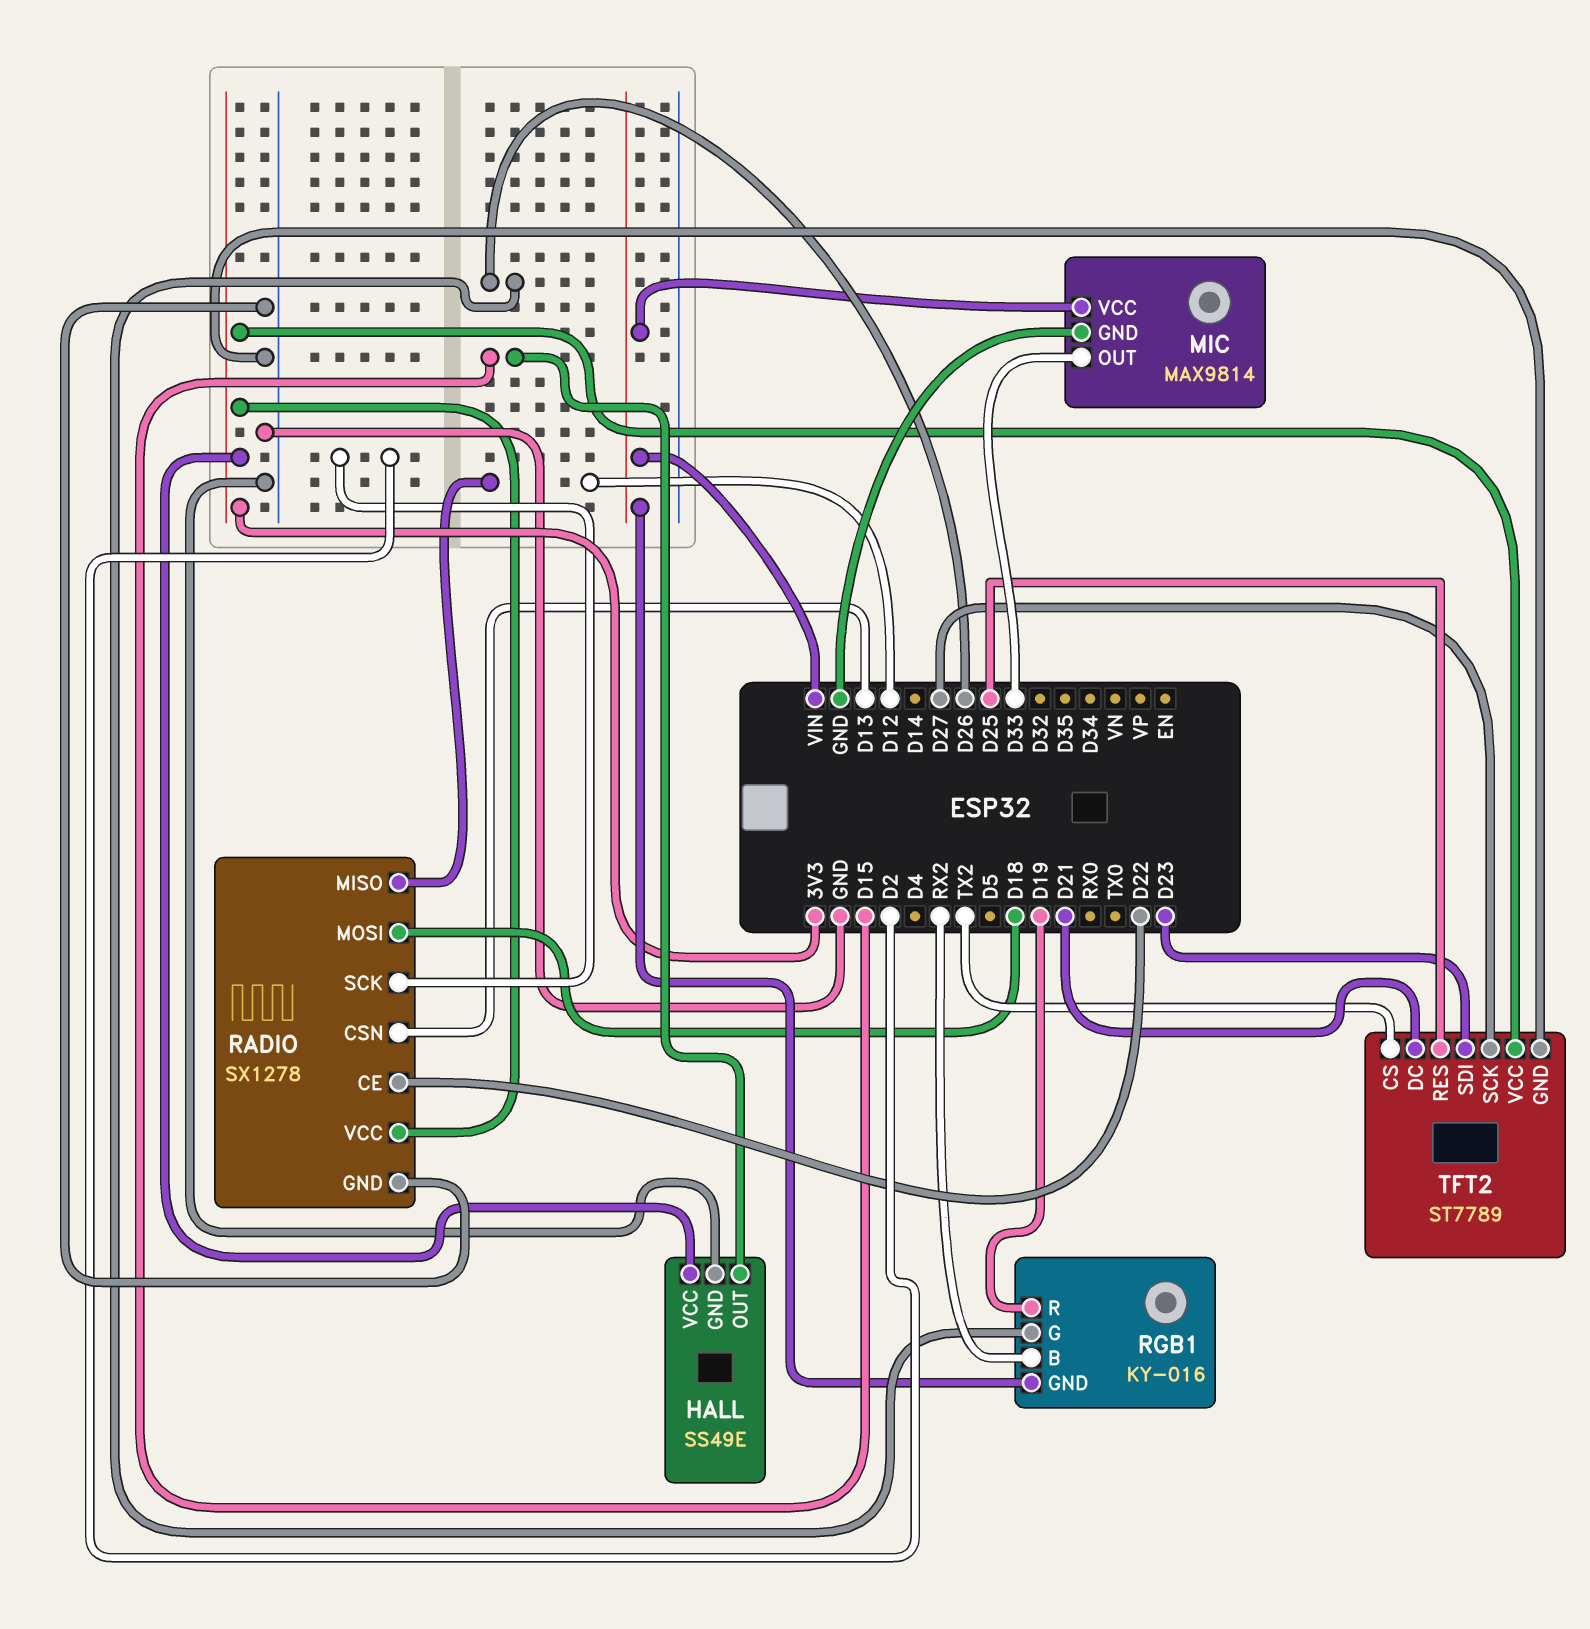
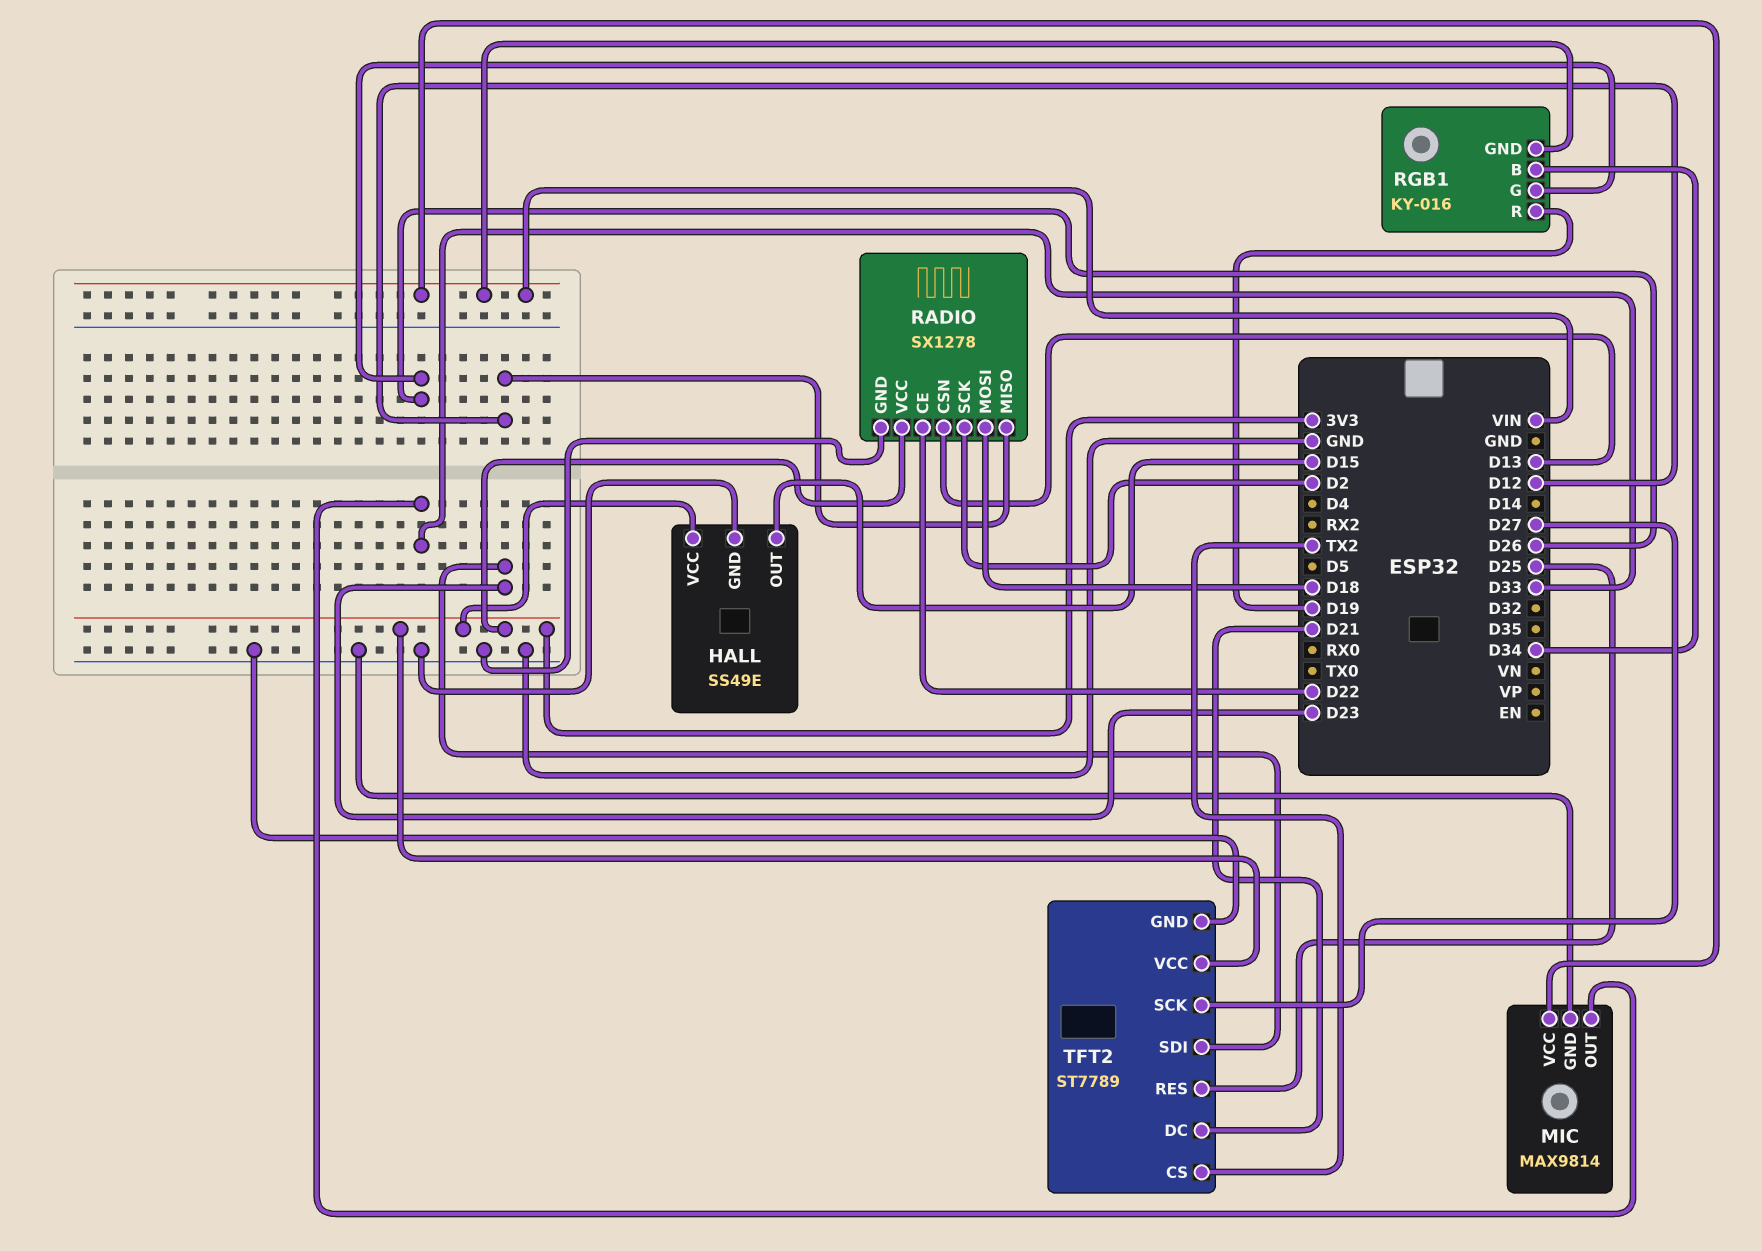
RGB1 pin B: RX2 -> D34

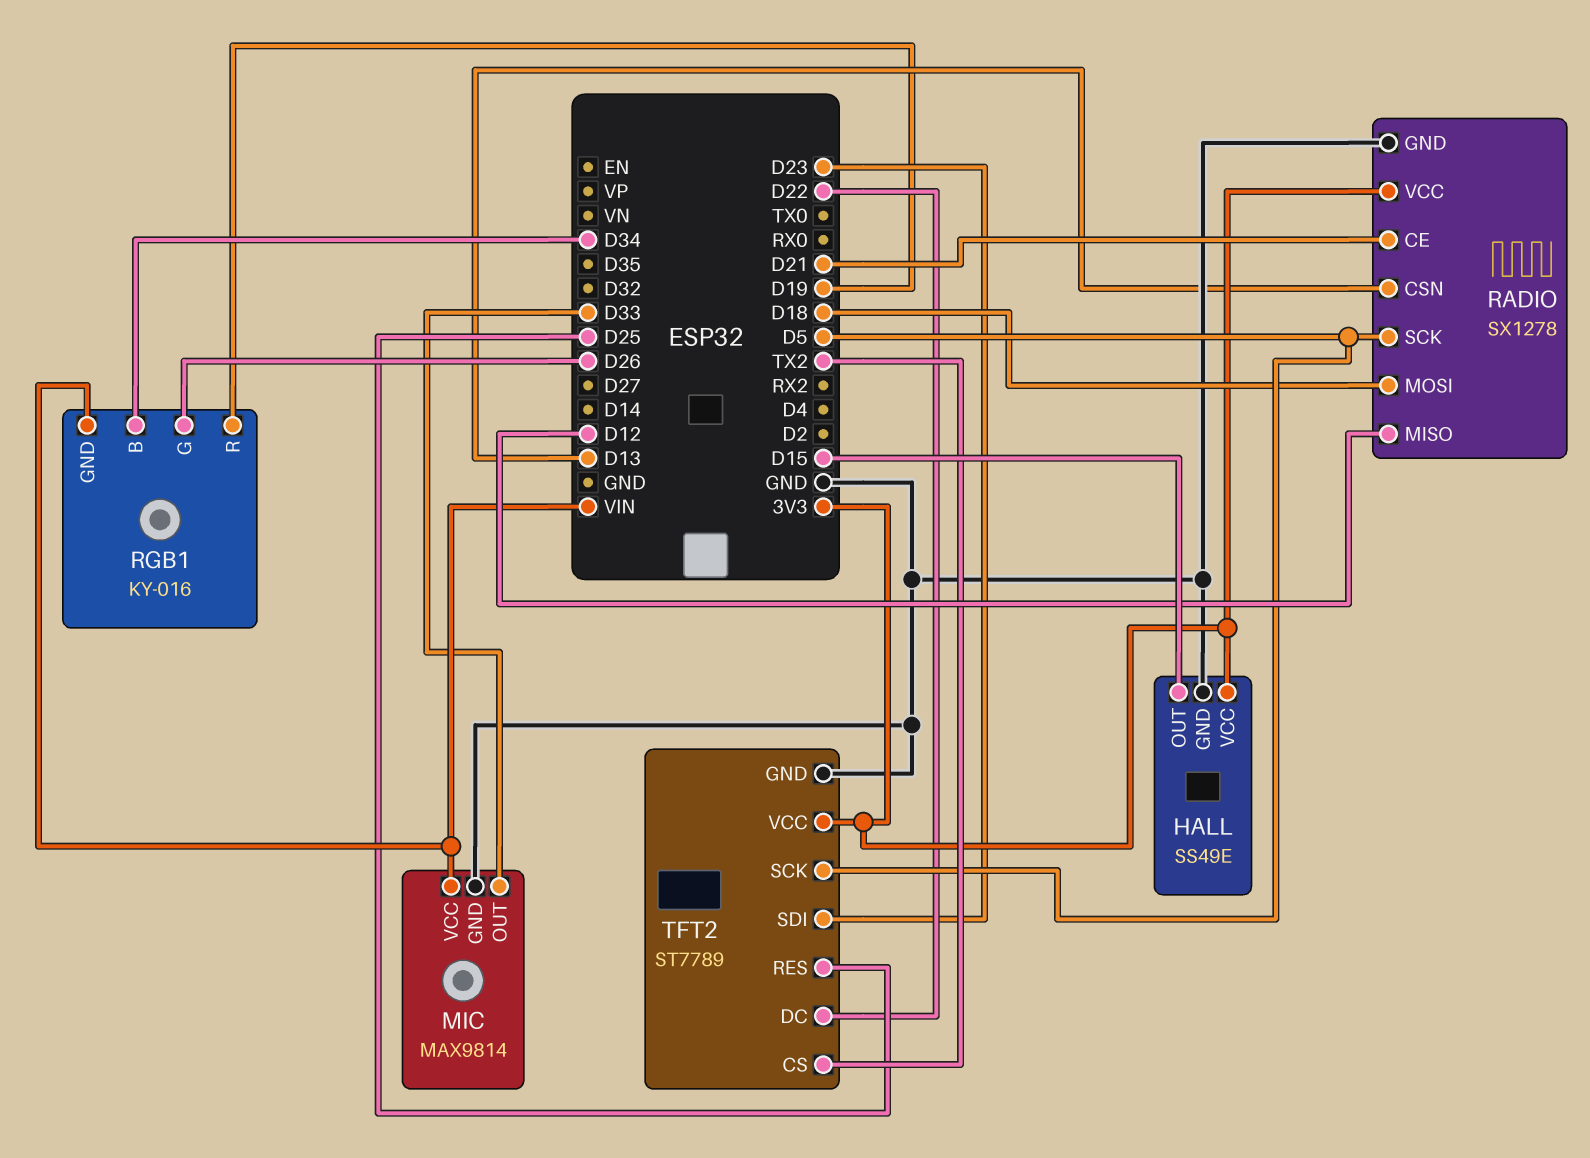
RADIO pin CE: D22 -> D21
RADIO pin SCK: D2 -> D5
TFT2 pin DC: D21 -> D22
TFT2 pin SCK: D27 -> D5

